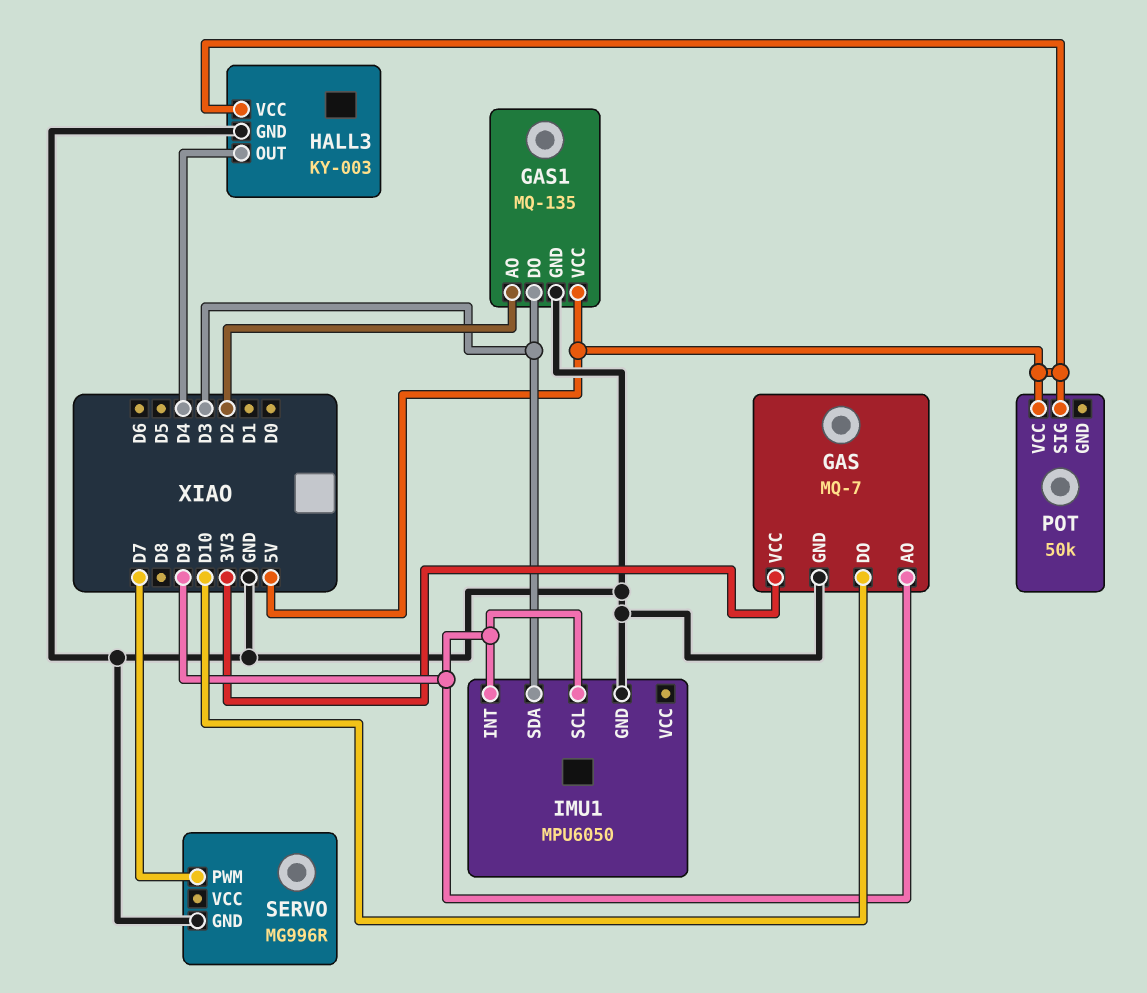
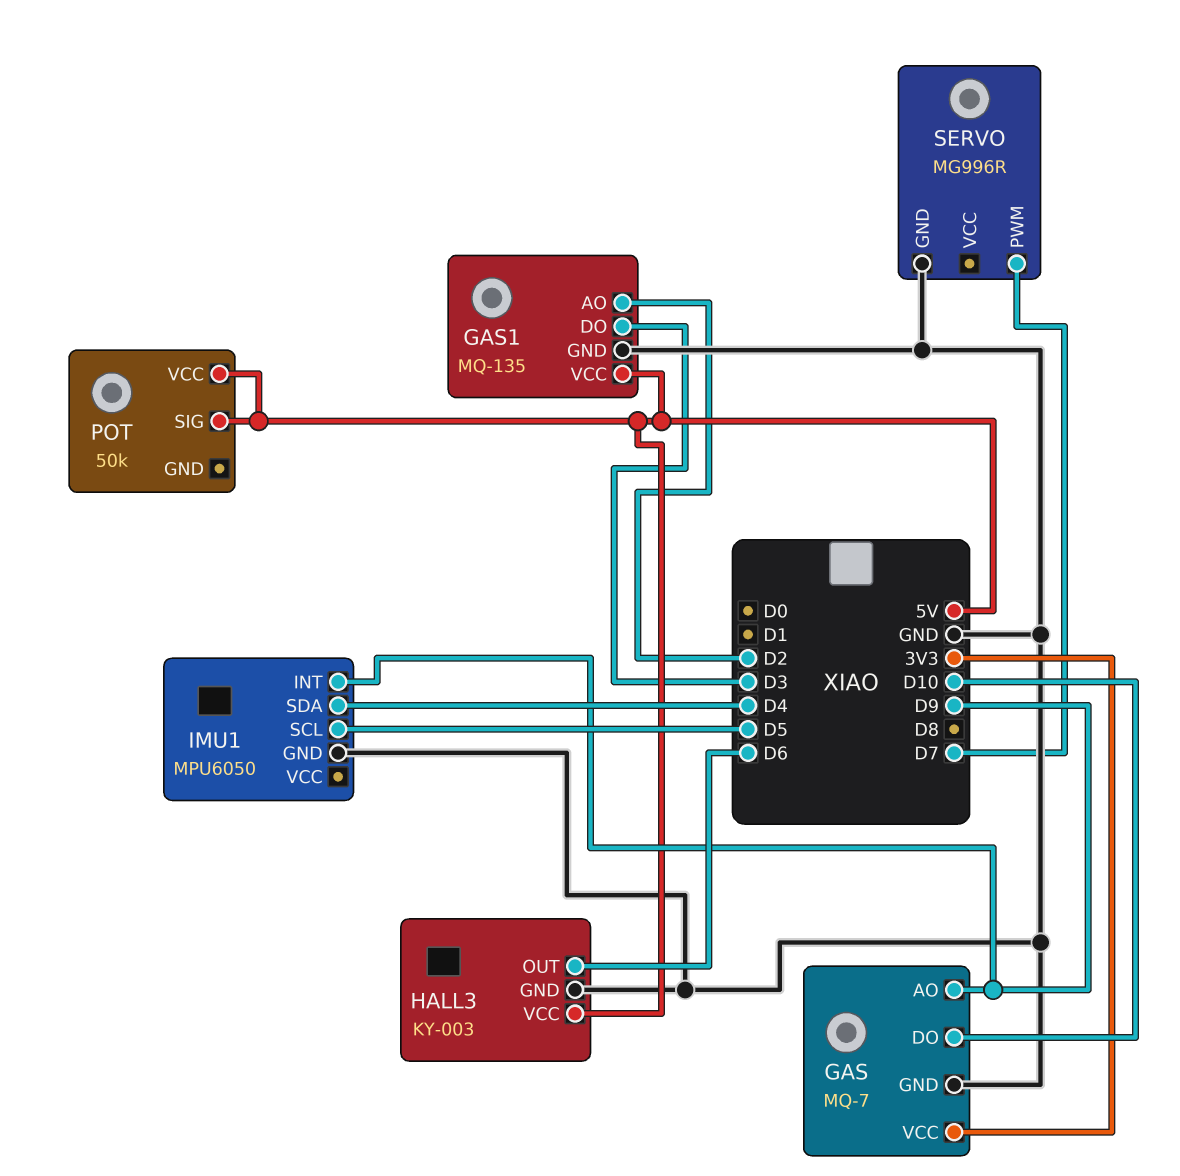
HALL3 pin OUT: D4 -> D6
IMU1 pin SCL: D9 -> D5
IMU1 pin SDA: D3 -> D4

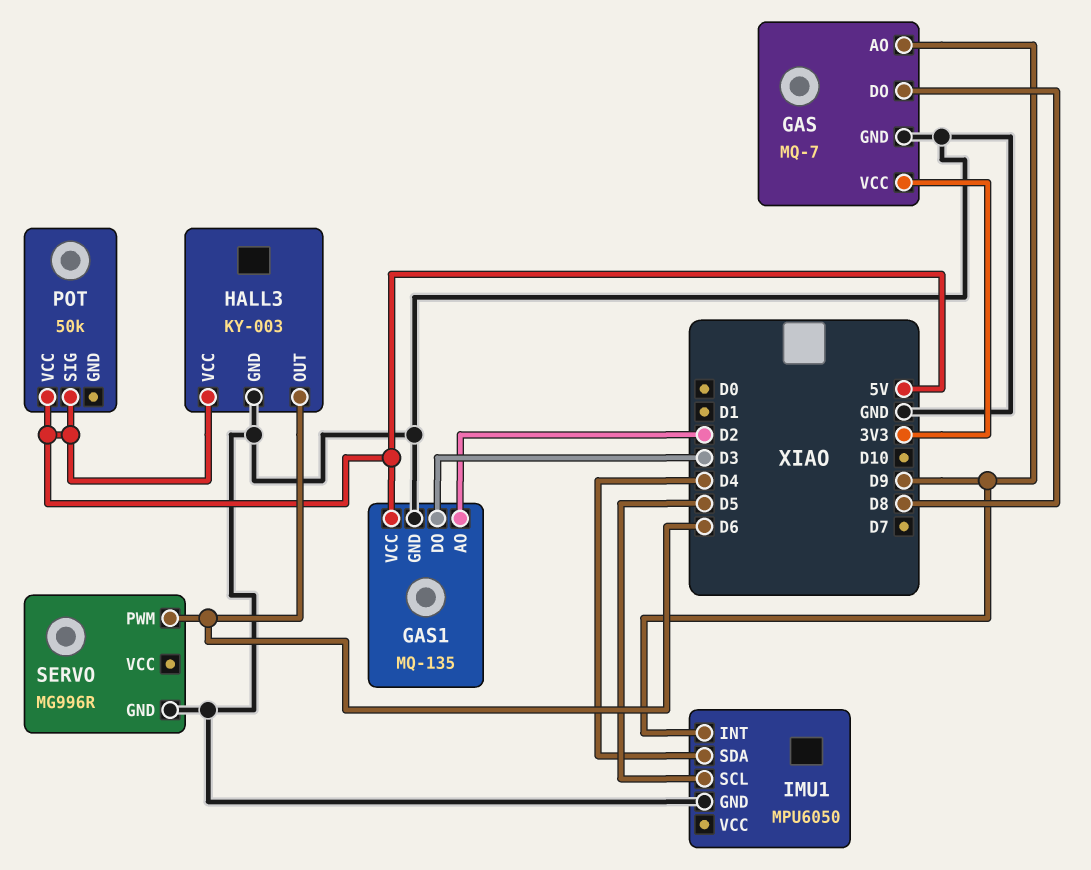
GAS pin DO: D10 -> D8
SERVO pin PWM: D7 -> D6

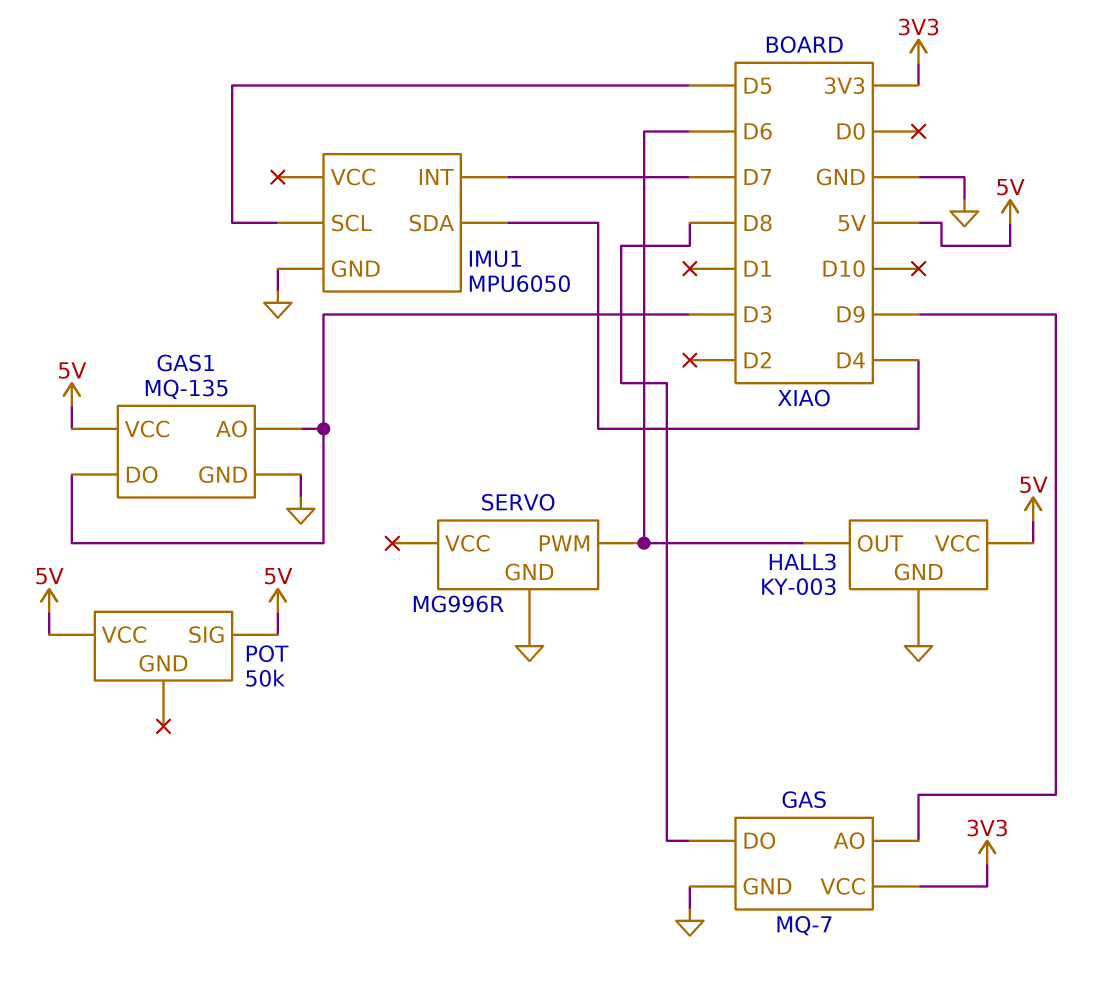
GAS1 pin AO: D2 -> D3
IMU1 pin INT: D9 -> D7

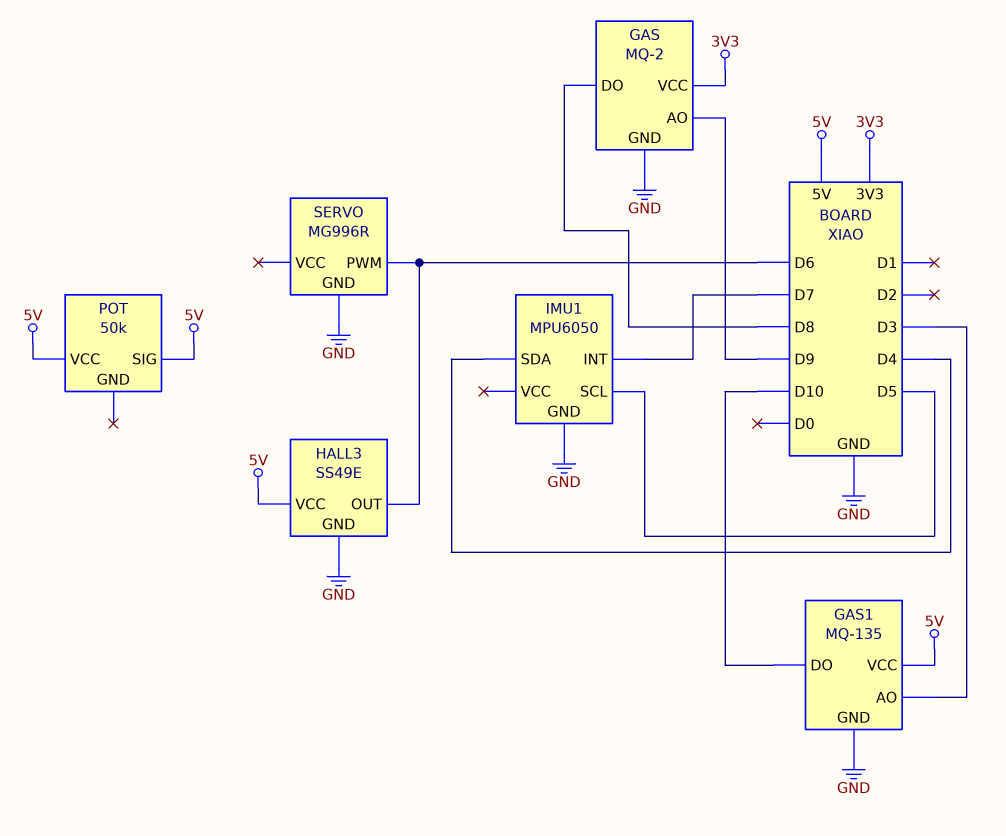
GAS: MQ-7 -> MQ-2
GAS1 pin DO: D3 -> D10
HALL3: KY-003 -> SS49E

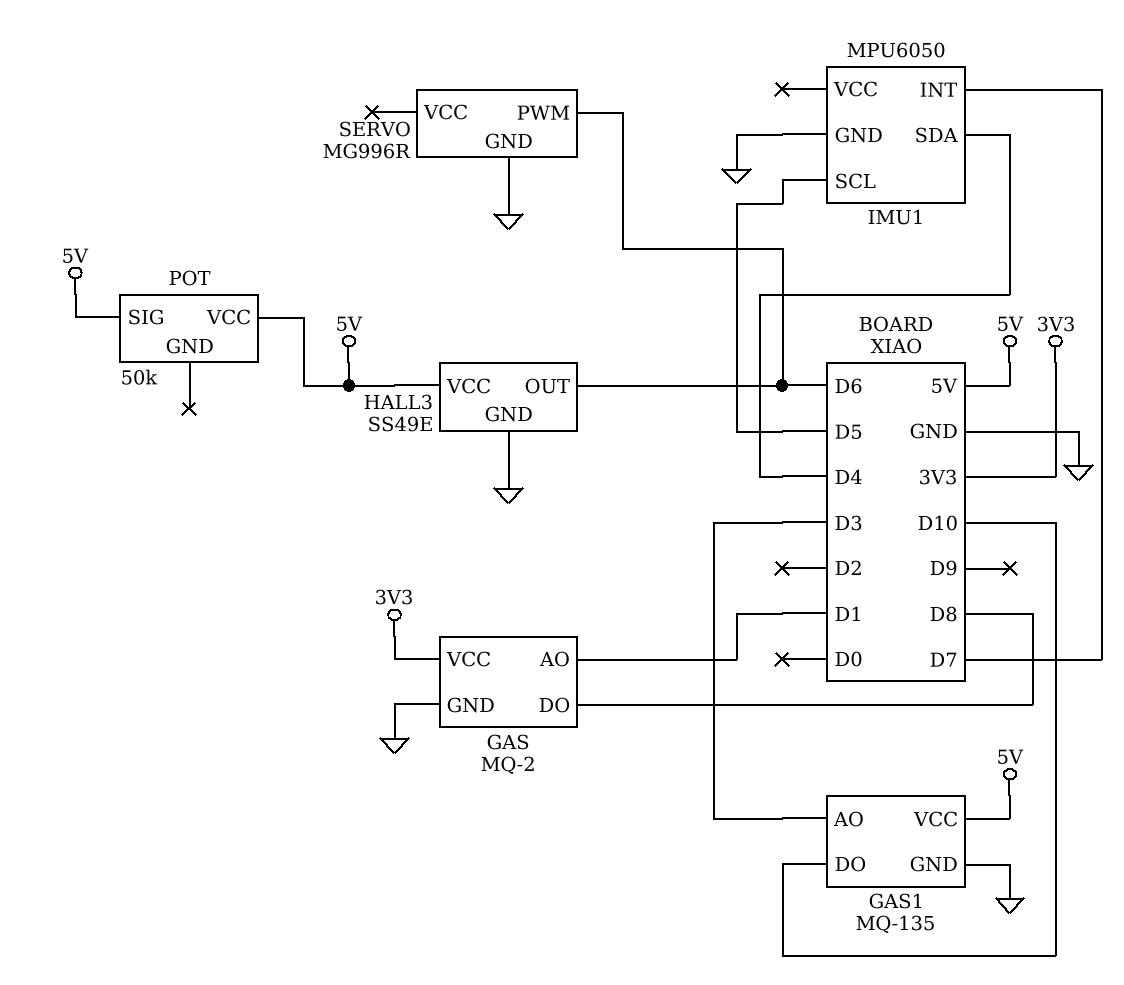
GAS pin AO: D9 -> D1

